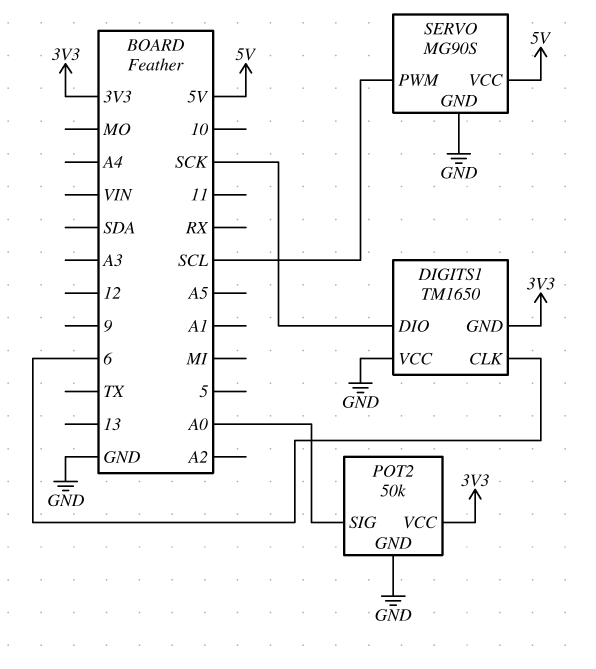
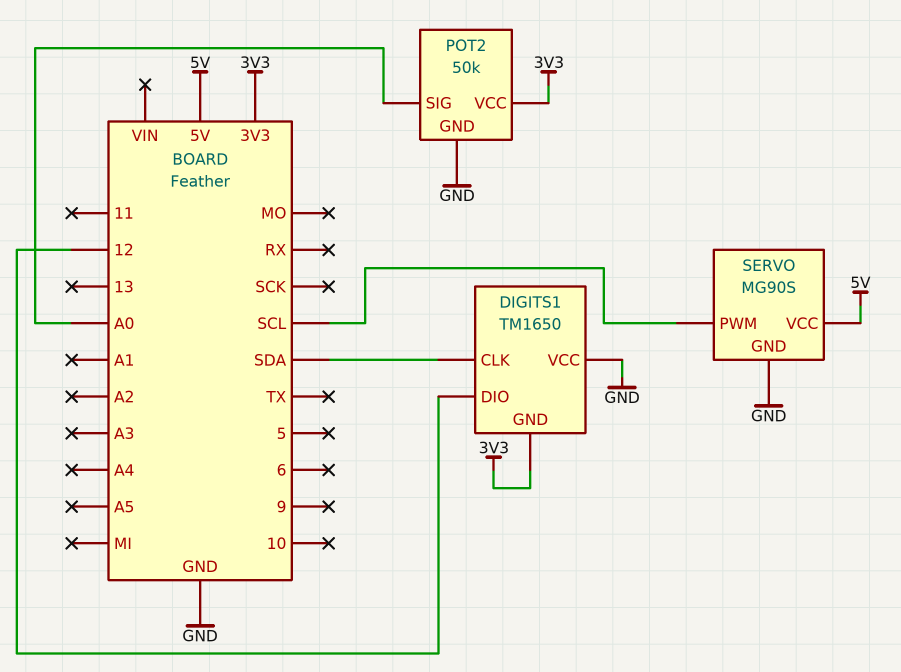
DIGITS1 pin CLK: 6 -> SDA
DIGITS1 pin DIO: SCK -> 12

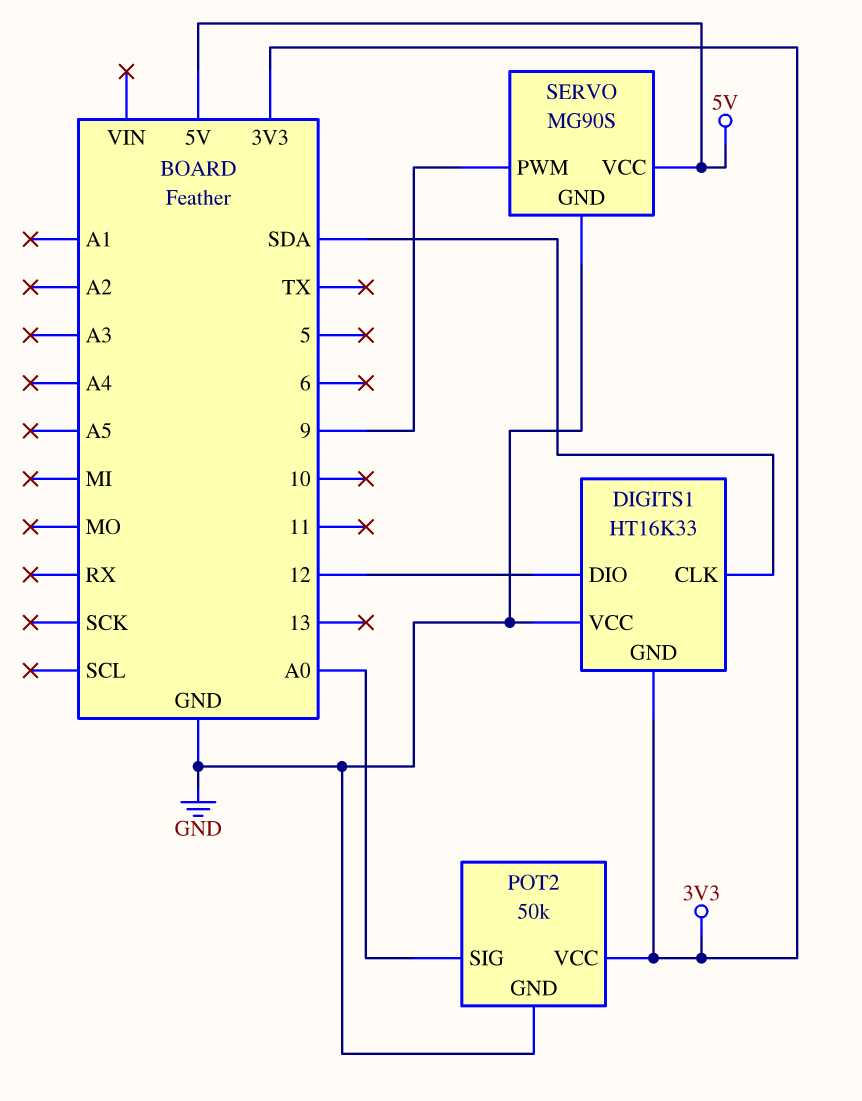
DIGITS1: TM1650 -> HT16K33
SERVO pin PWM: SCL -> 9

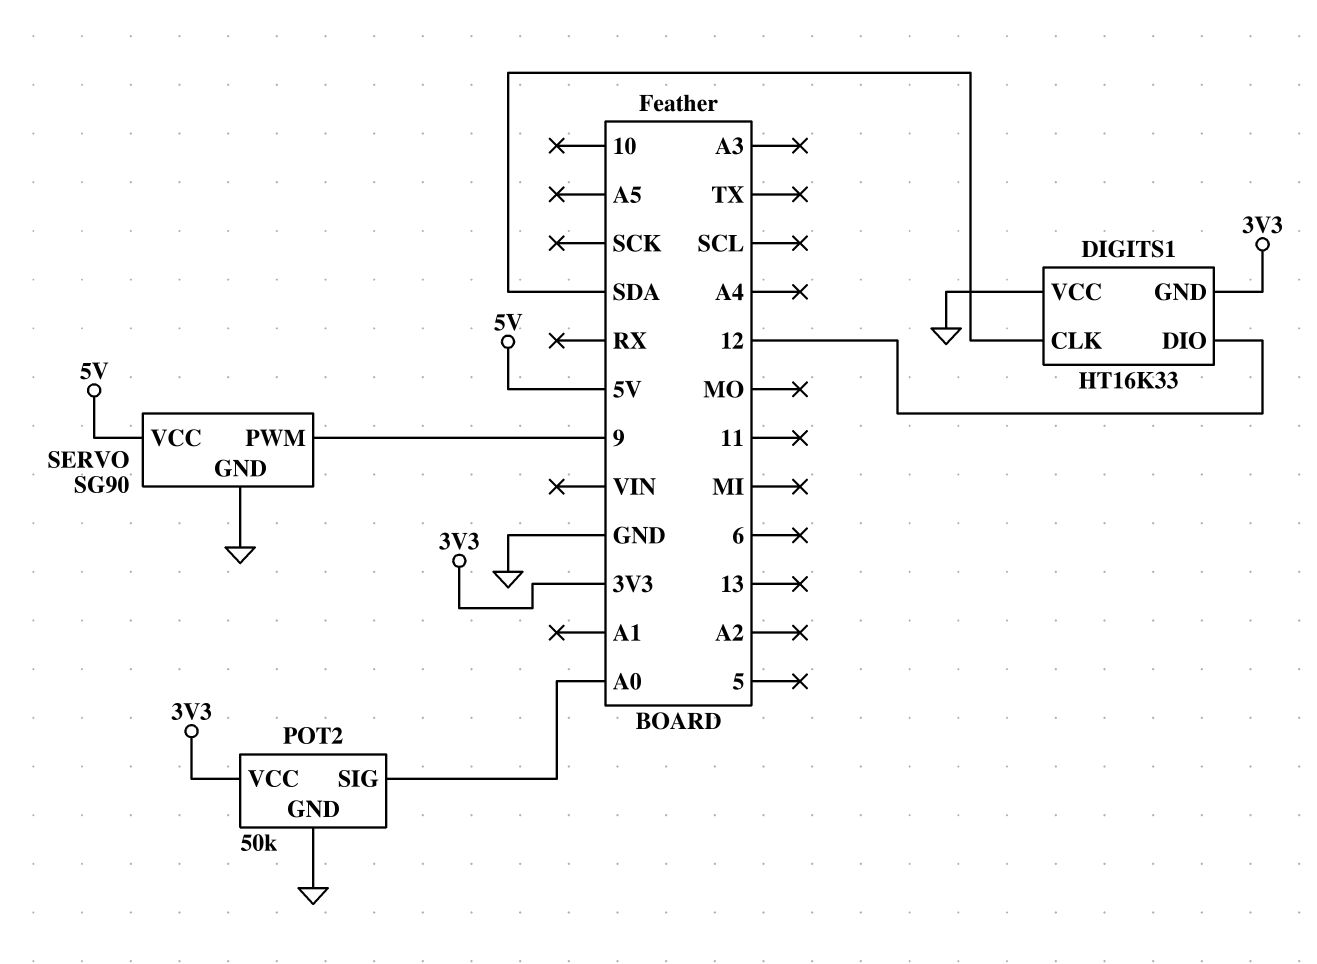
SERVO: MG90S -> SG90

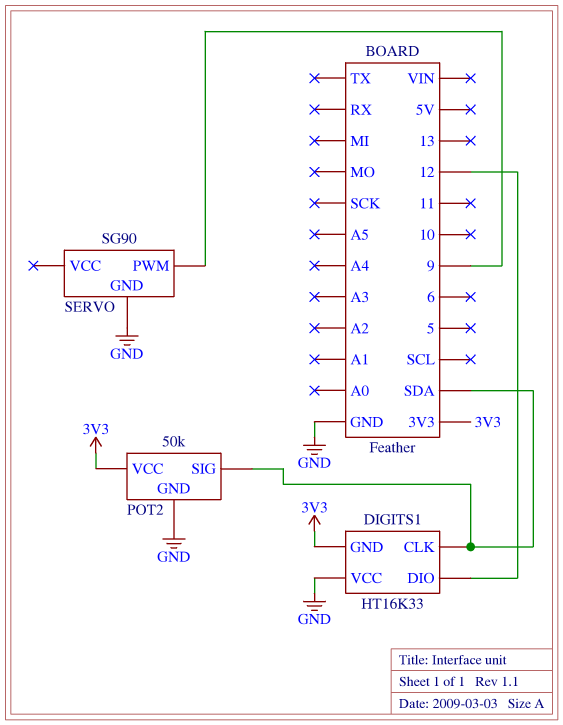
POT2 pin SIG: A0 -> SDA
SERVO pin VCC: 5V -> none

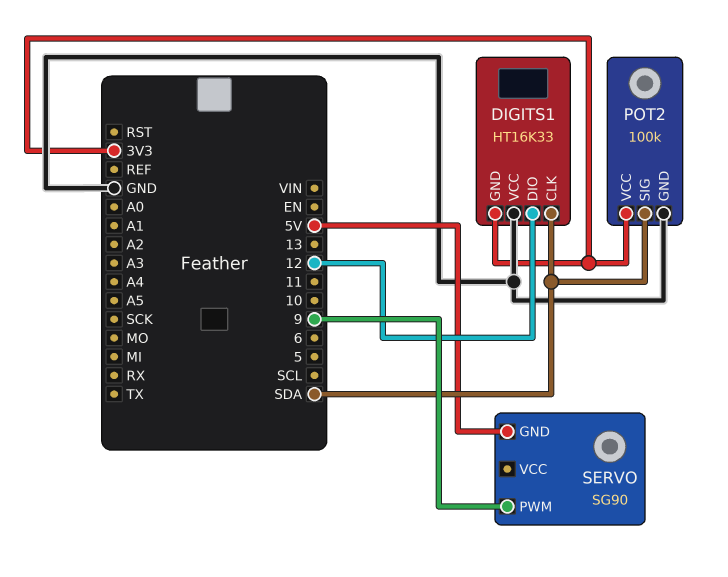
POT2: 50k -> 100k
SERVO pin GND: GND -> 5V

